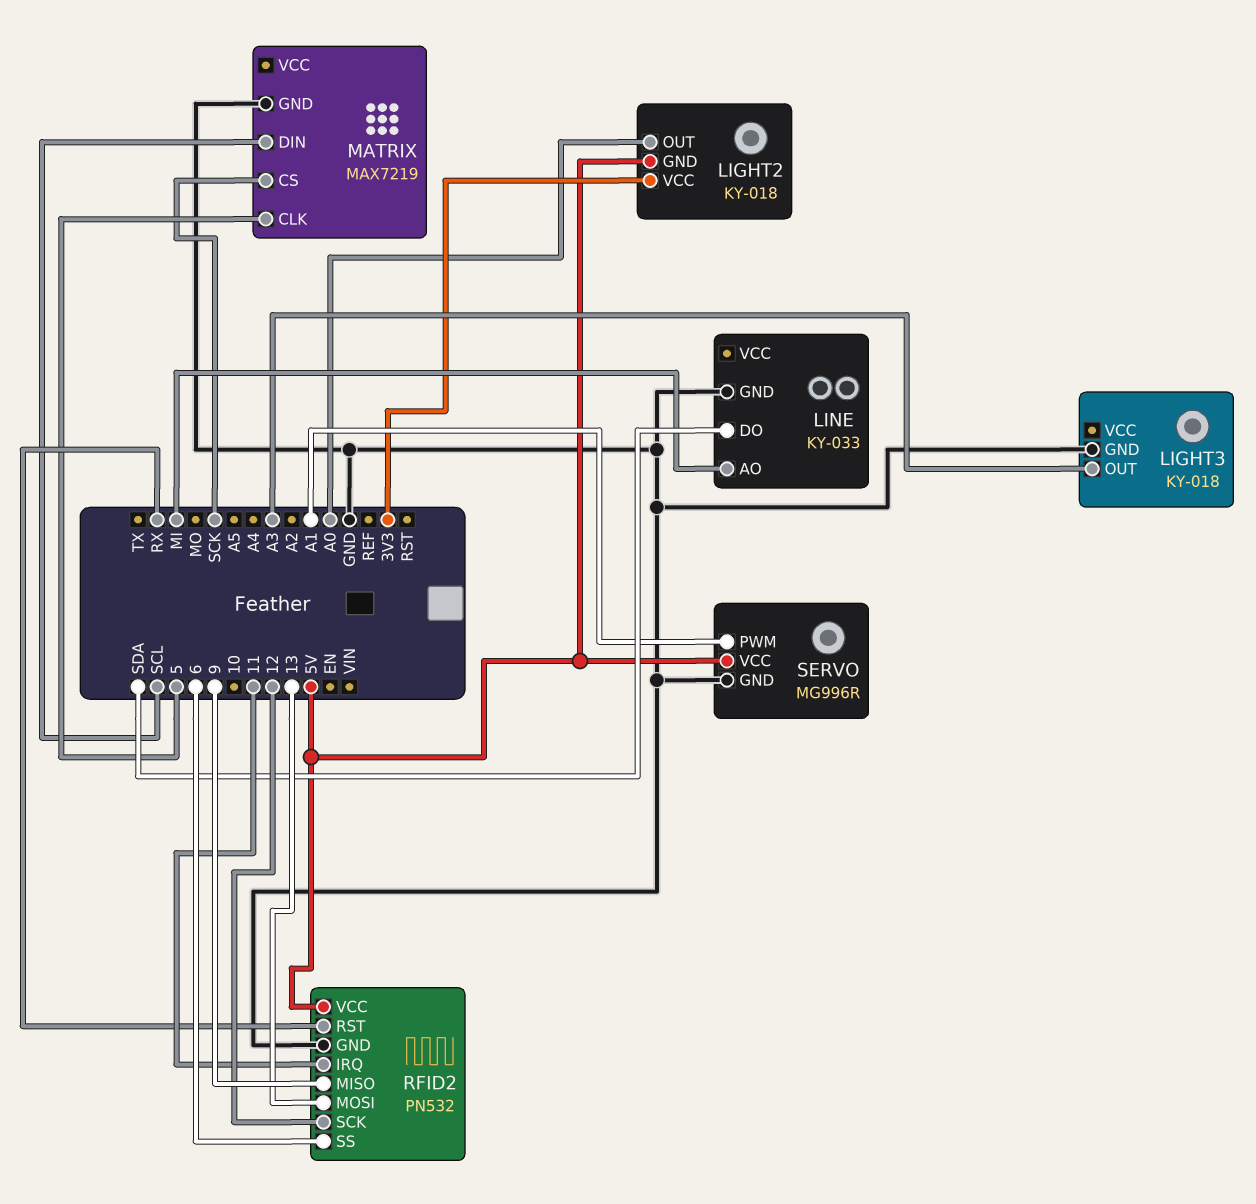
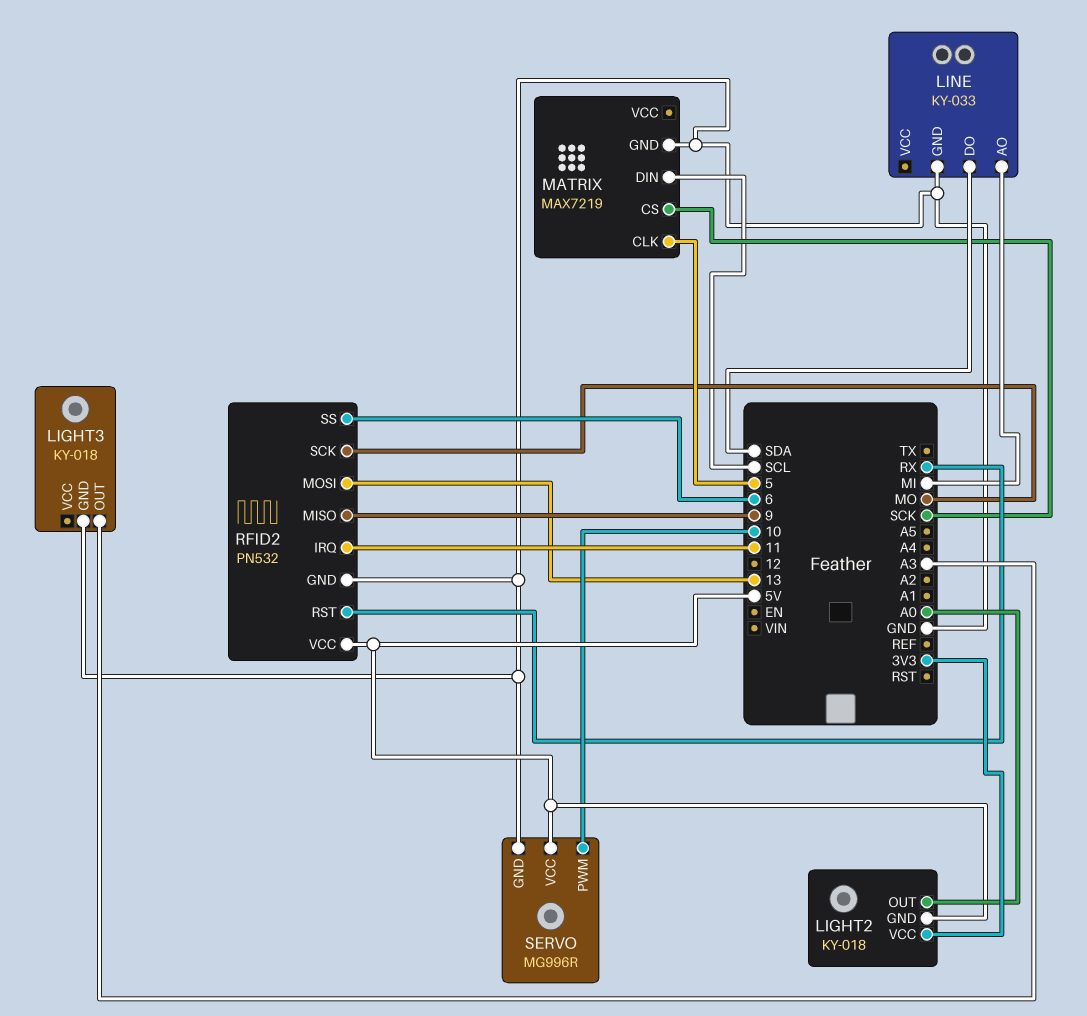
RFID2 pin SCK: 12 -> MO
SERVO pin PWM: A1 -> 10

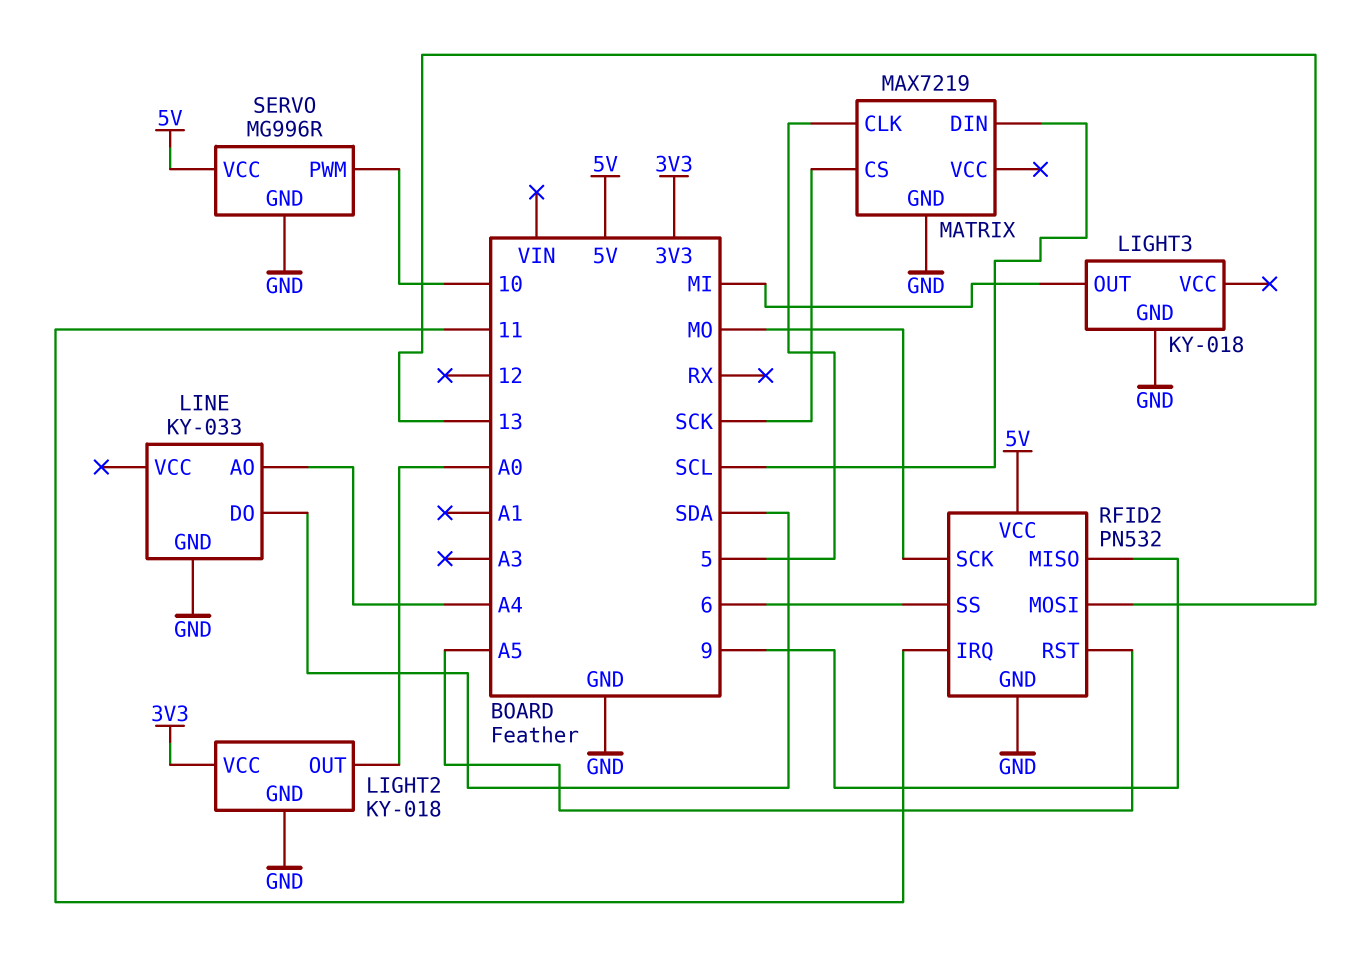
LIGHT2 pin GND: 5V -> GND
LIGHT3 pin OUT: A3 -> MI
LINE pin AO: MI -> A4
RFID2 pin RST: RX -> A5

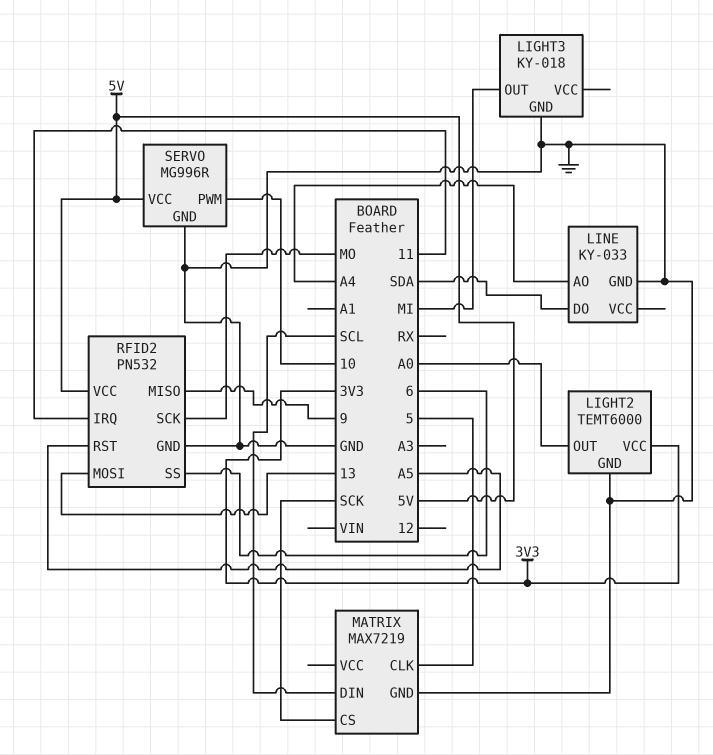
LIGHT2: KY-018 -> TEMT6000

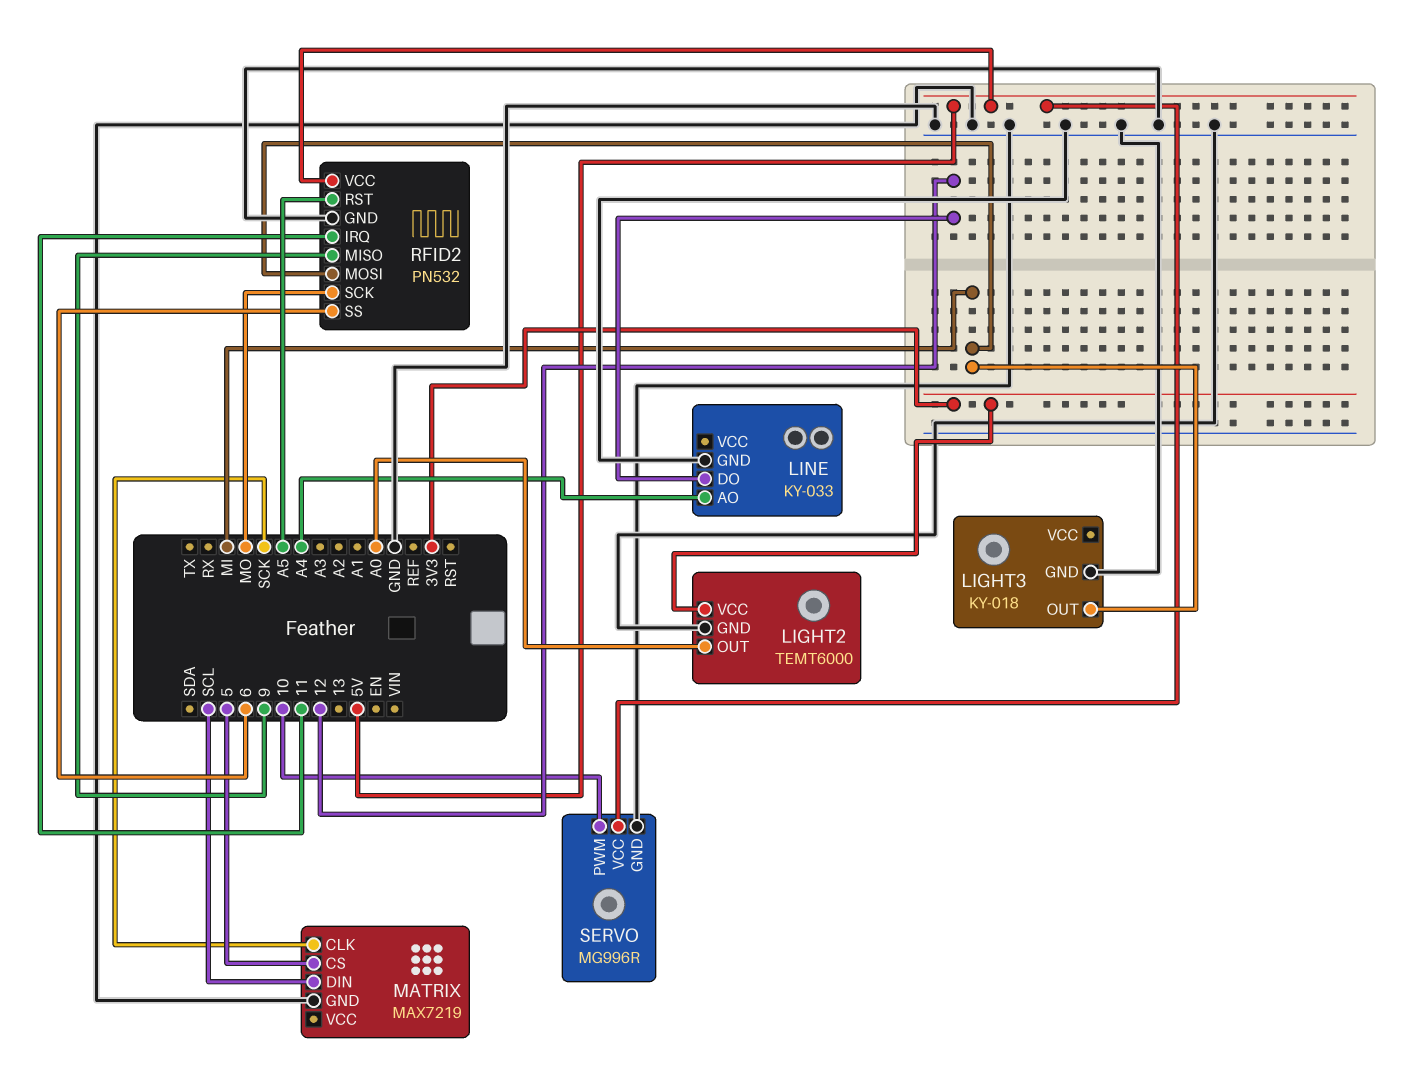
LINE pin DO: SDA -> 12
MATRIX pin CLK: 5 -> SCK
MATRIX pin CS: SCK -> 5
RFID2 pin MOSI: 13 -> MI

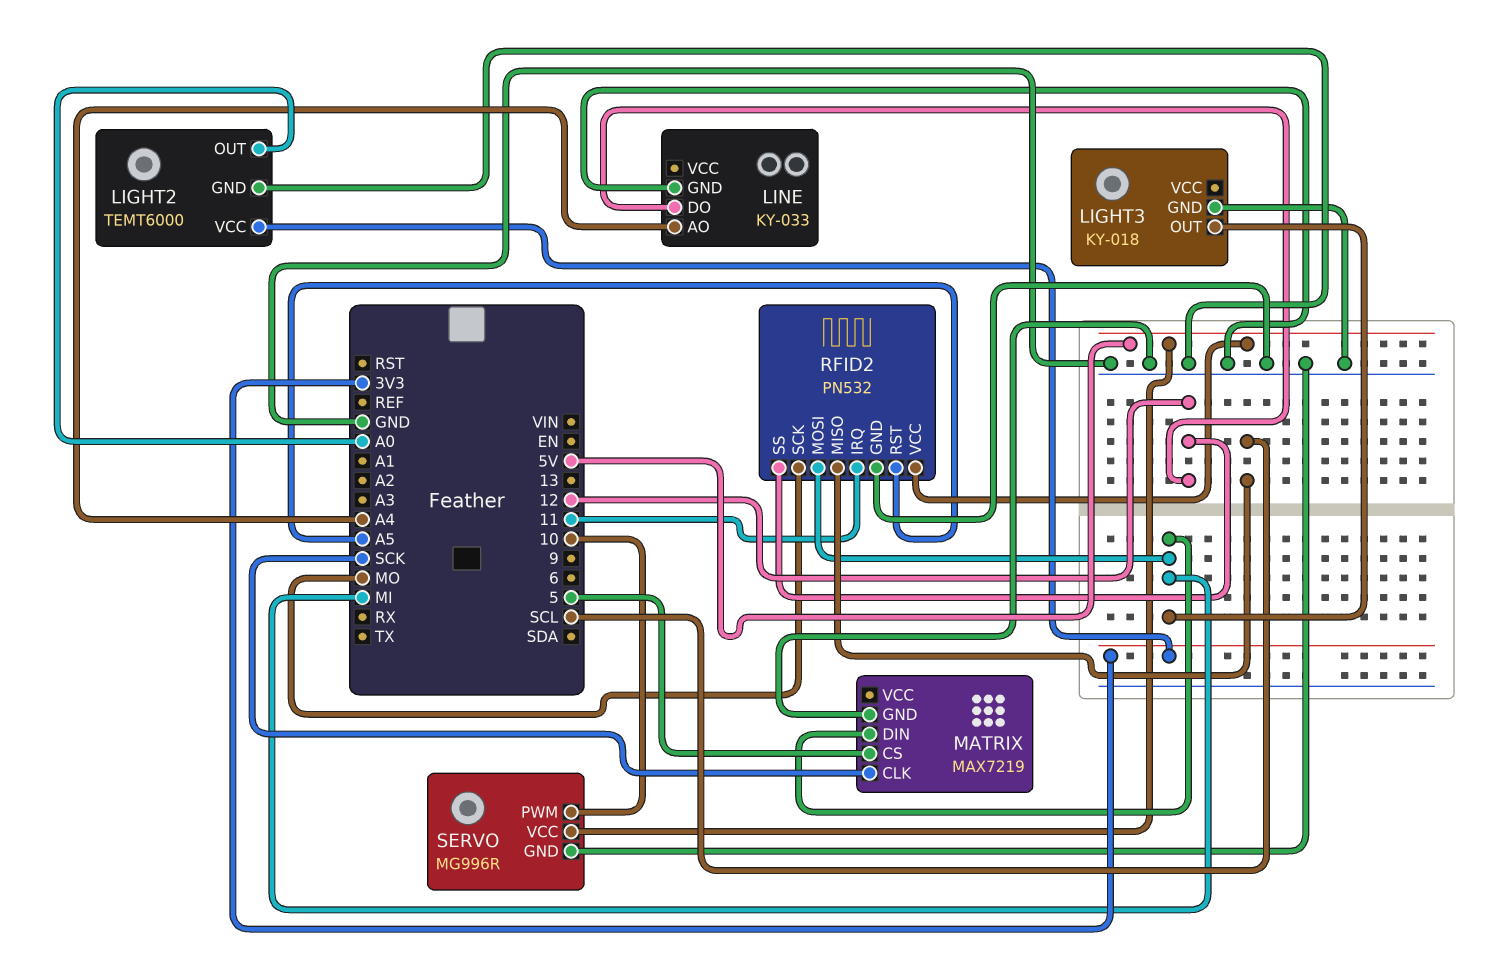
MATRIX pin DIN: SCL -> MI
RFID2 pin MISO: 9 -> SCL
RFID2 pin SS: 6 -> 12

